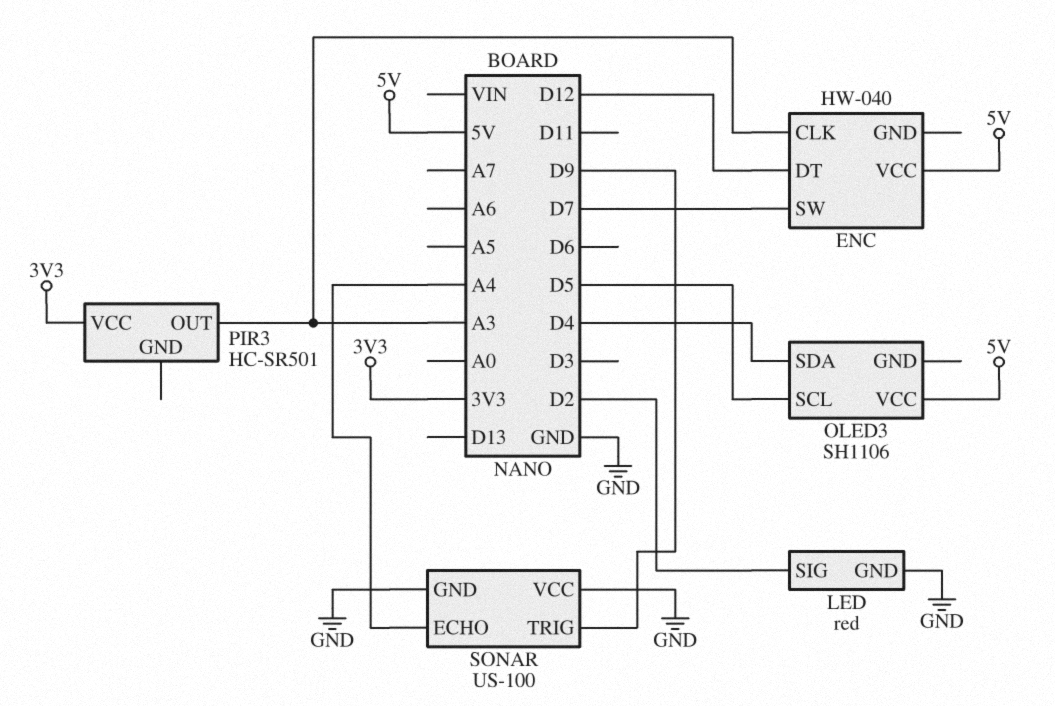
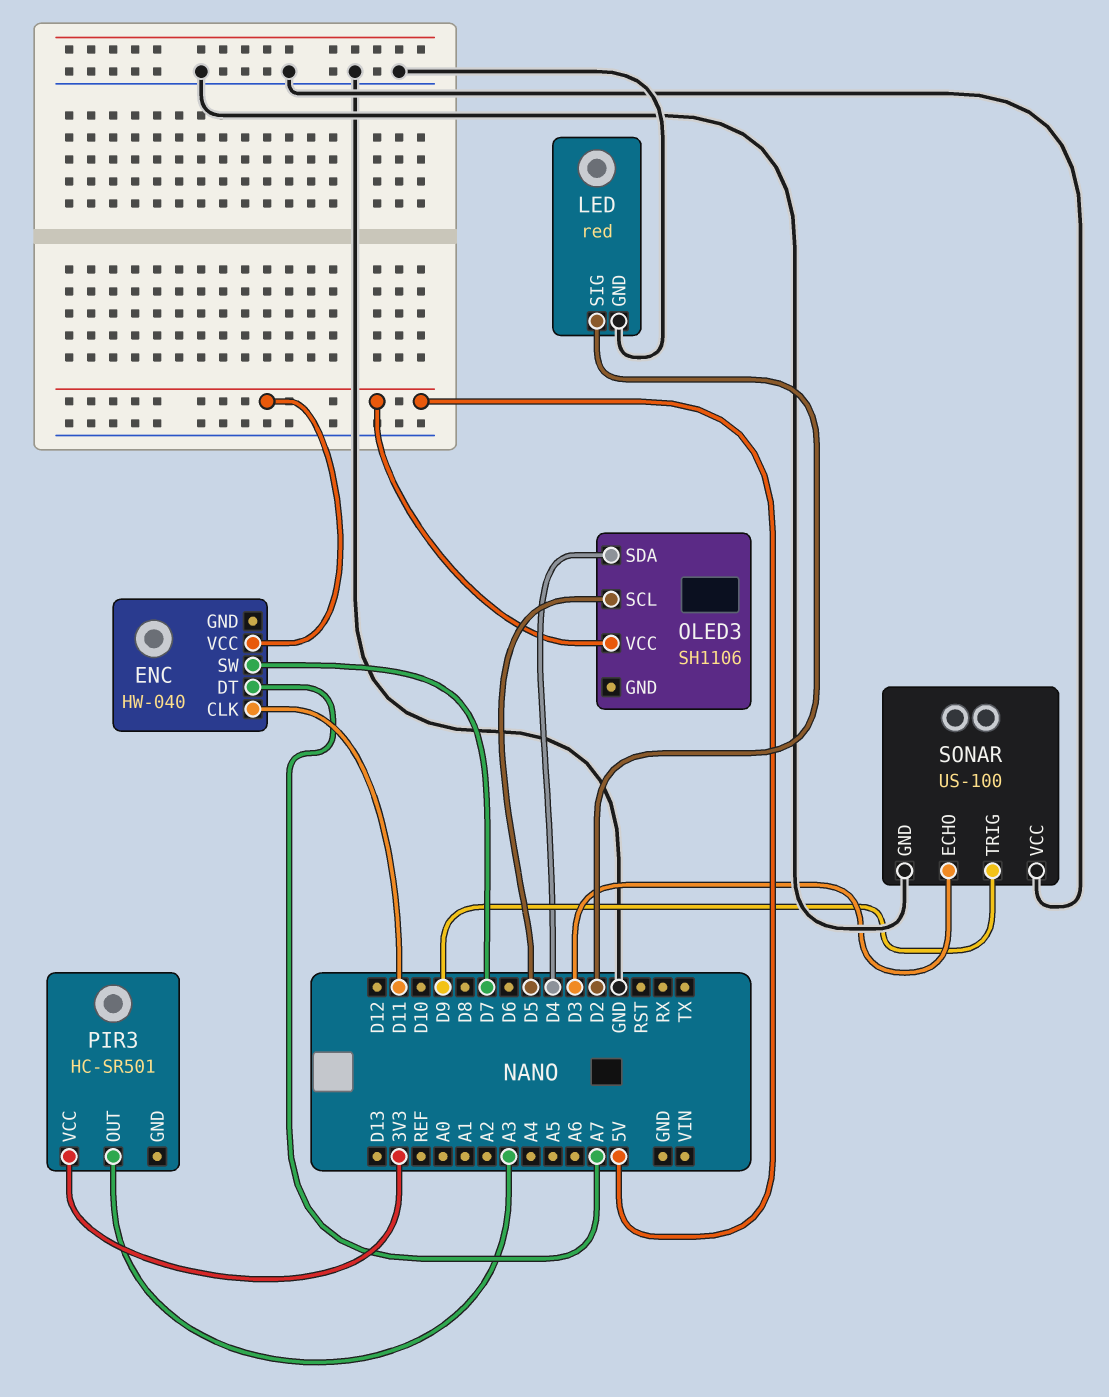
ENC pin CLK: A3 -> D11
ENC pin DT: D12 -> A7
SONAR pin ECHO: A4 -> D3

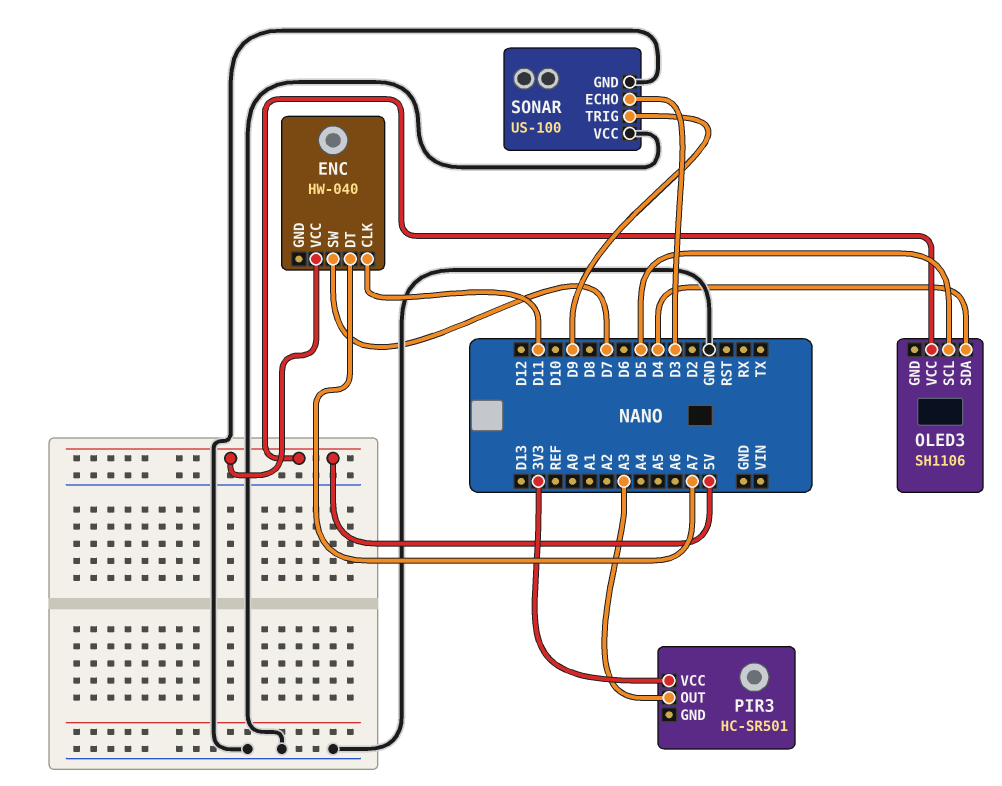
LED: red -> none
LED pin GND: GND -> none
LED pin SIG: D2 -> none

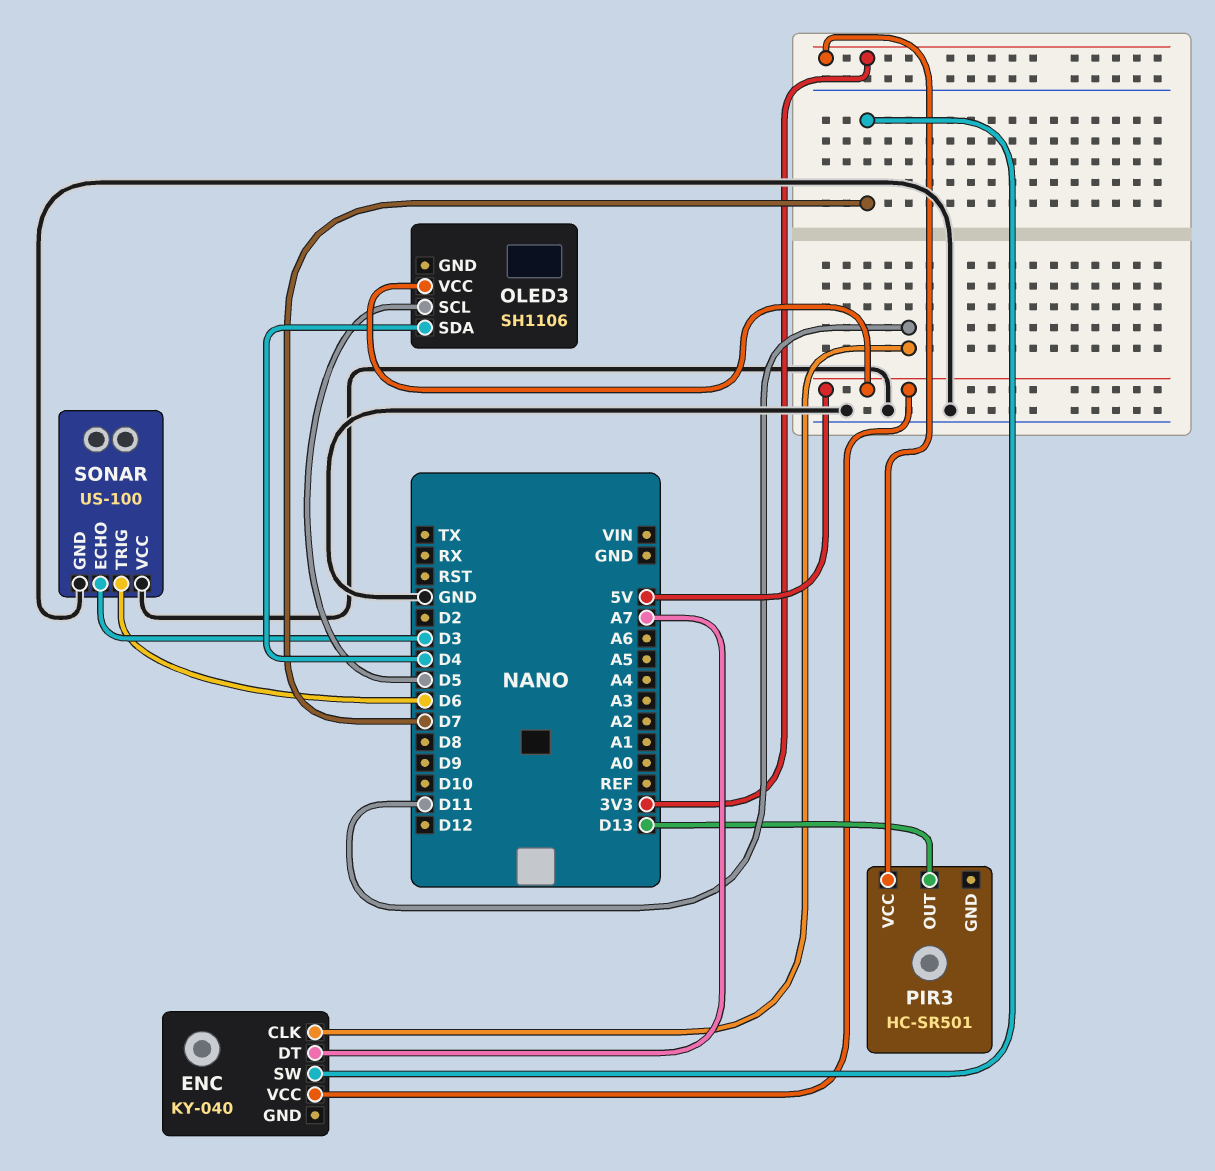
ENC: HW-040 -> KY-040
PIR3 pin OUT: A3 -> D13
SONAR pin TRIG: D9 -> D6

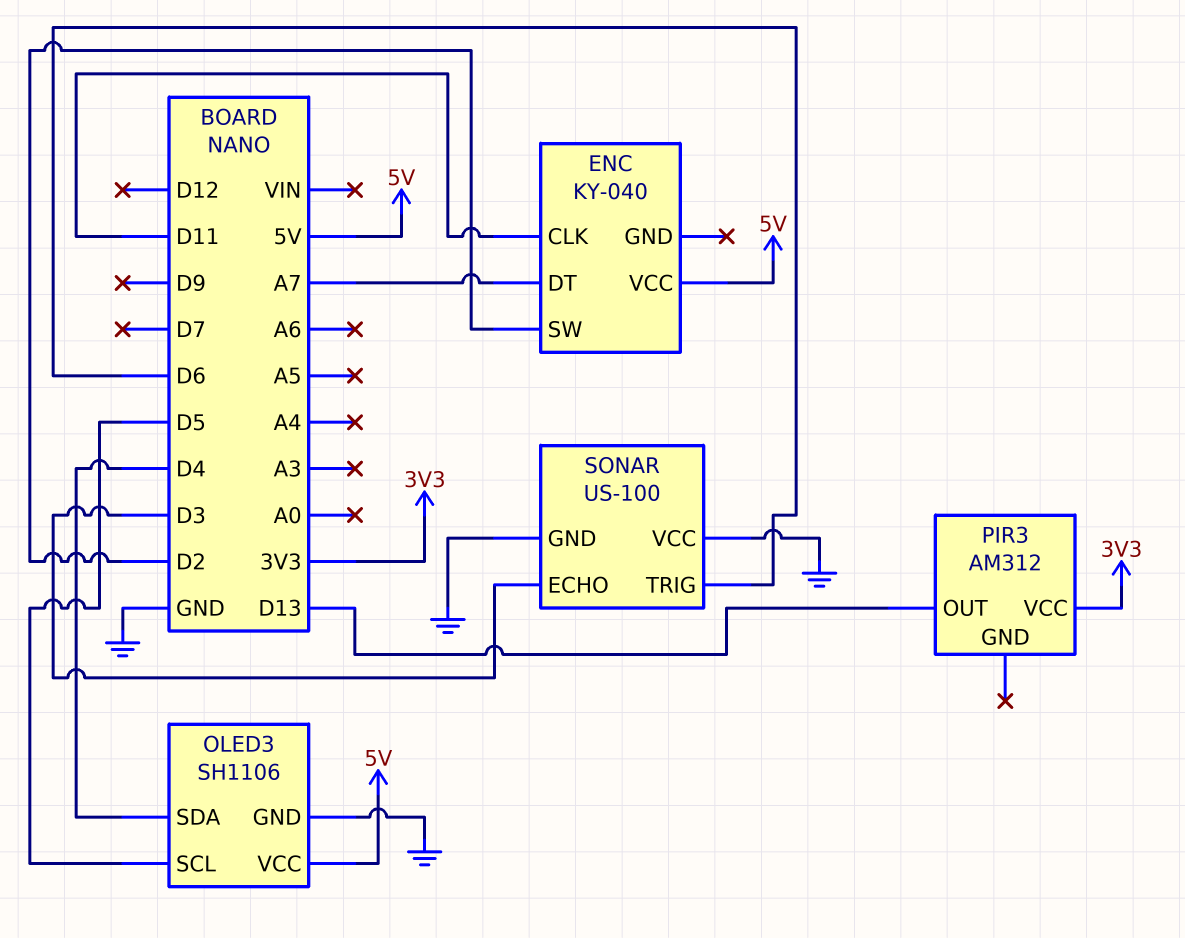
ENC pin SW: D7 -> D2
OLED3 pin GND: none -> GND
PIR3: HC-SR501 -> AM312

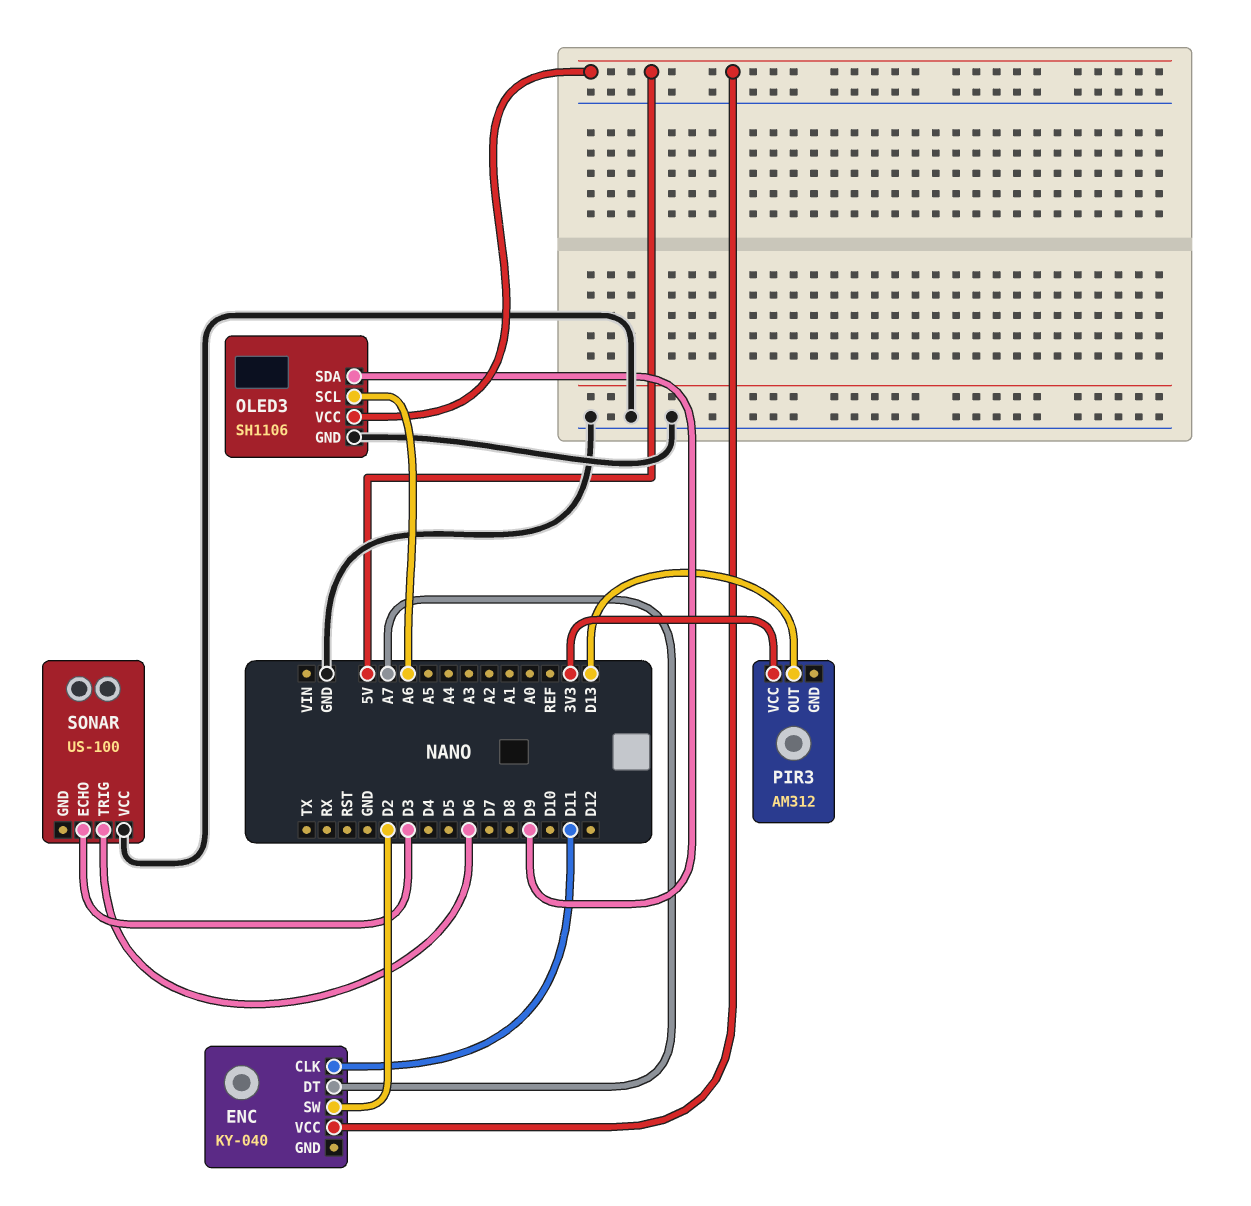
OLED3 pin SCL: D5 -> A6
OLED3 pin SDA: D4 -> D9
SONAR pin GND: GND -> none

